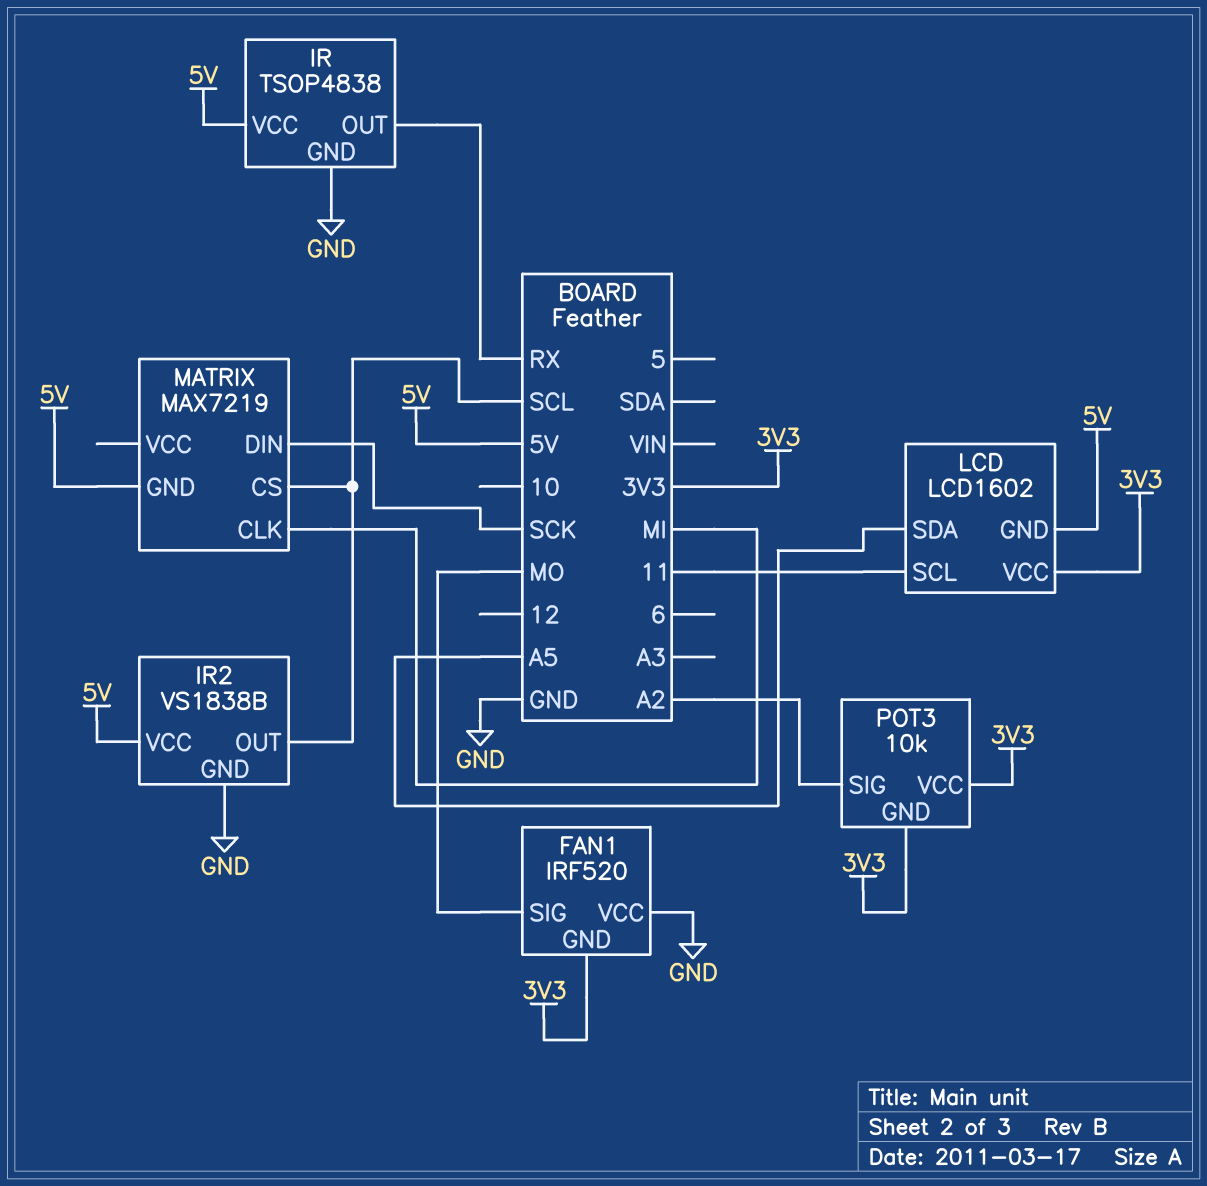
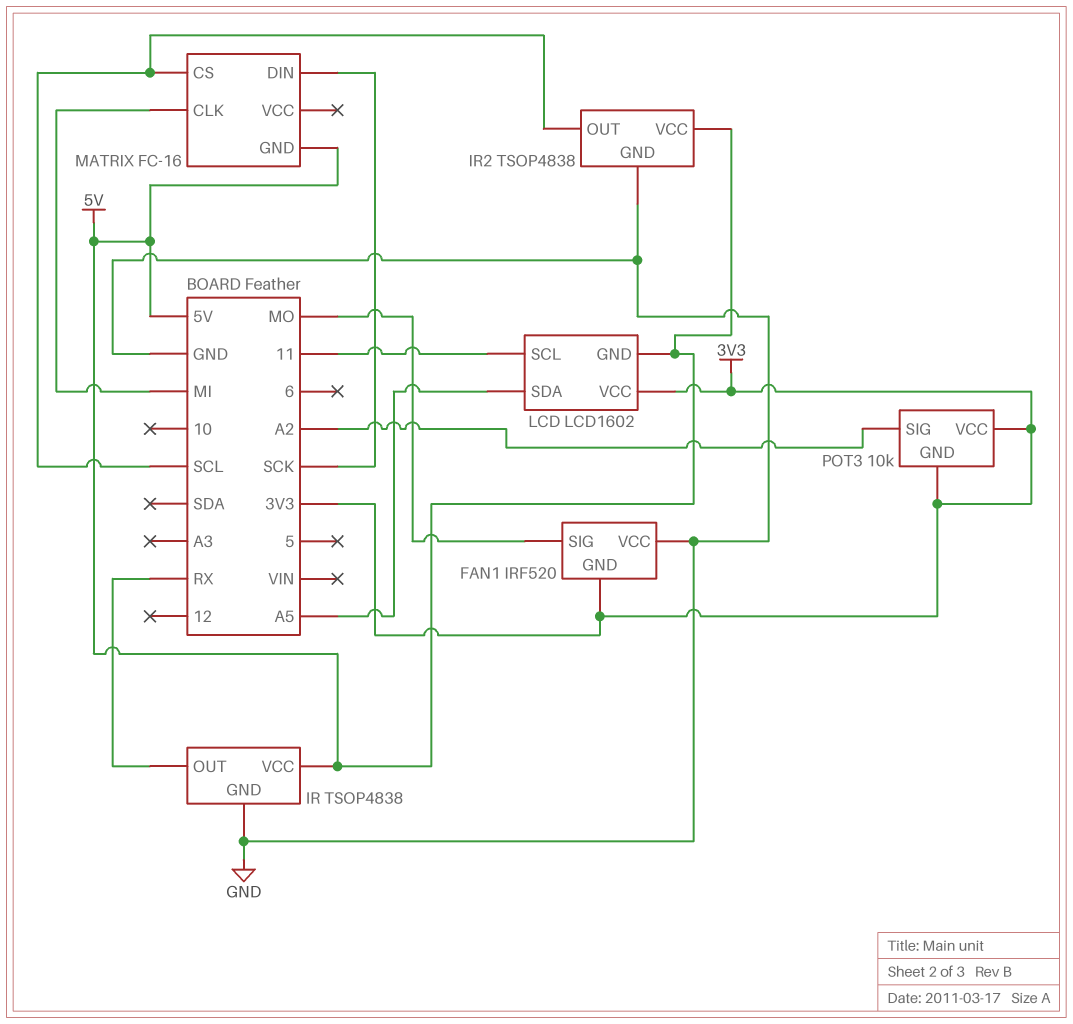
IR2: VS1838B -> TSOP4838
MATRIX: MAX7219 -> FC-16

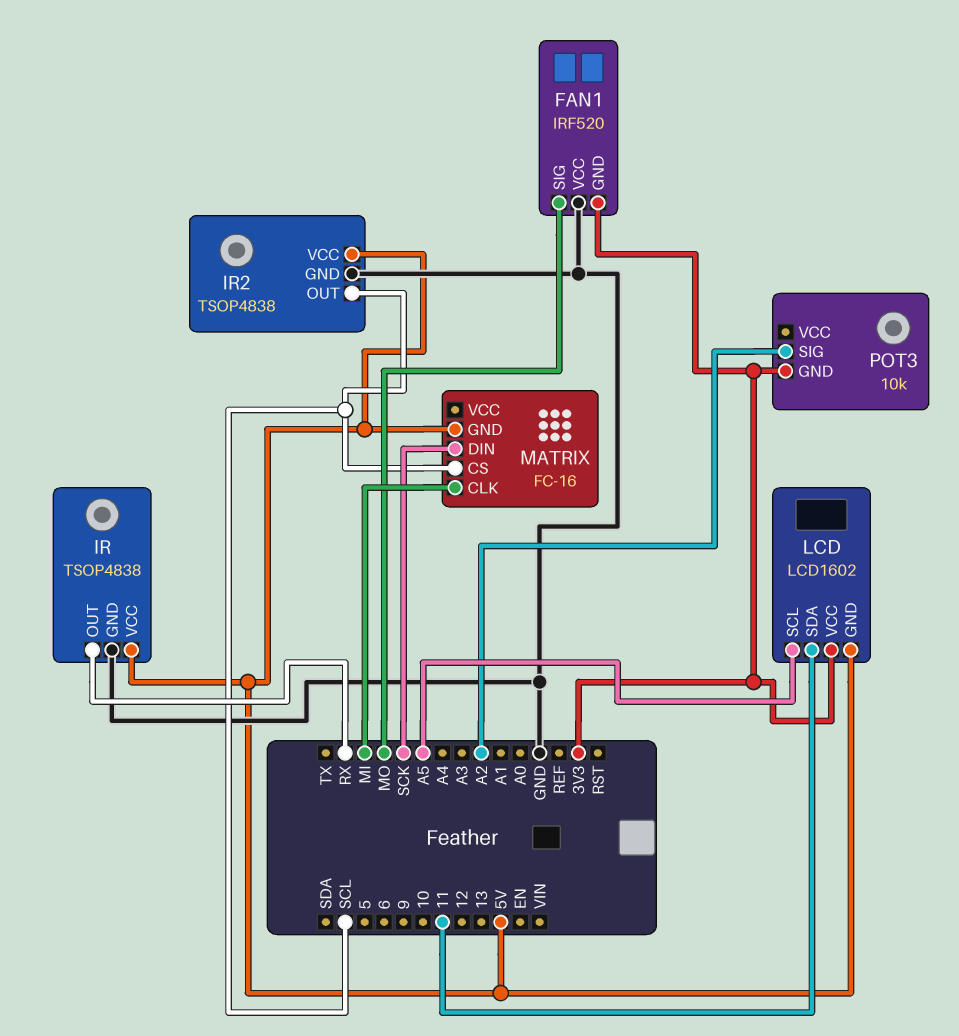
LCD pin SCL: 11 -> A5
LCD pin SDA: A5 -> 11
POT3 pin VCC: 3V3 -> none

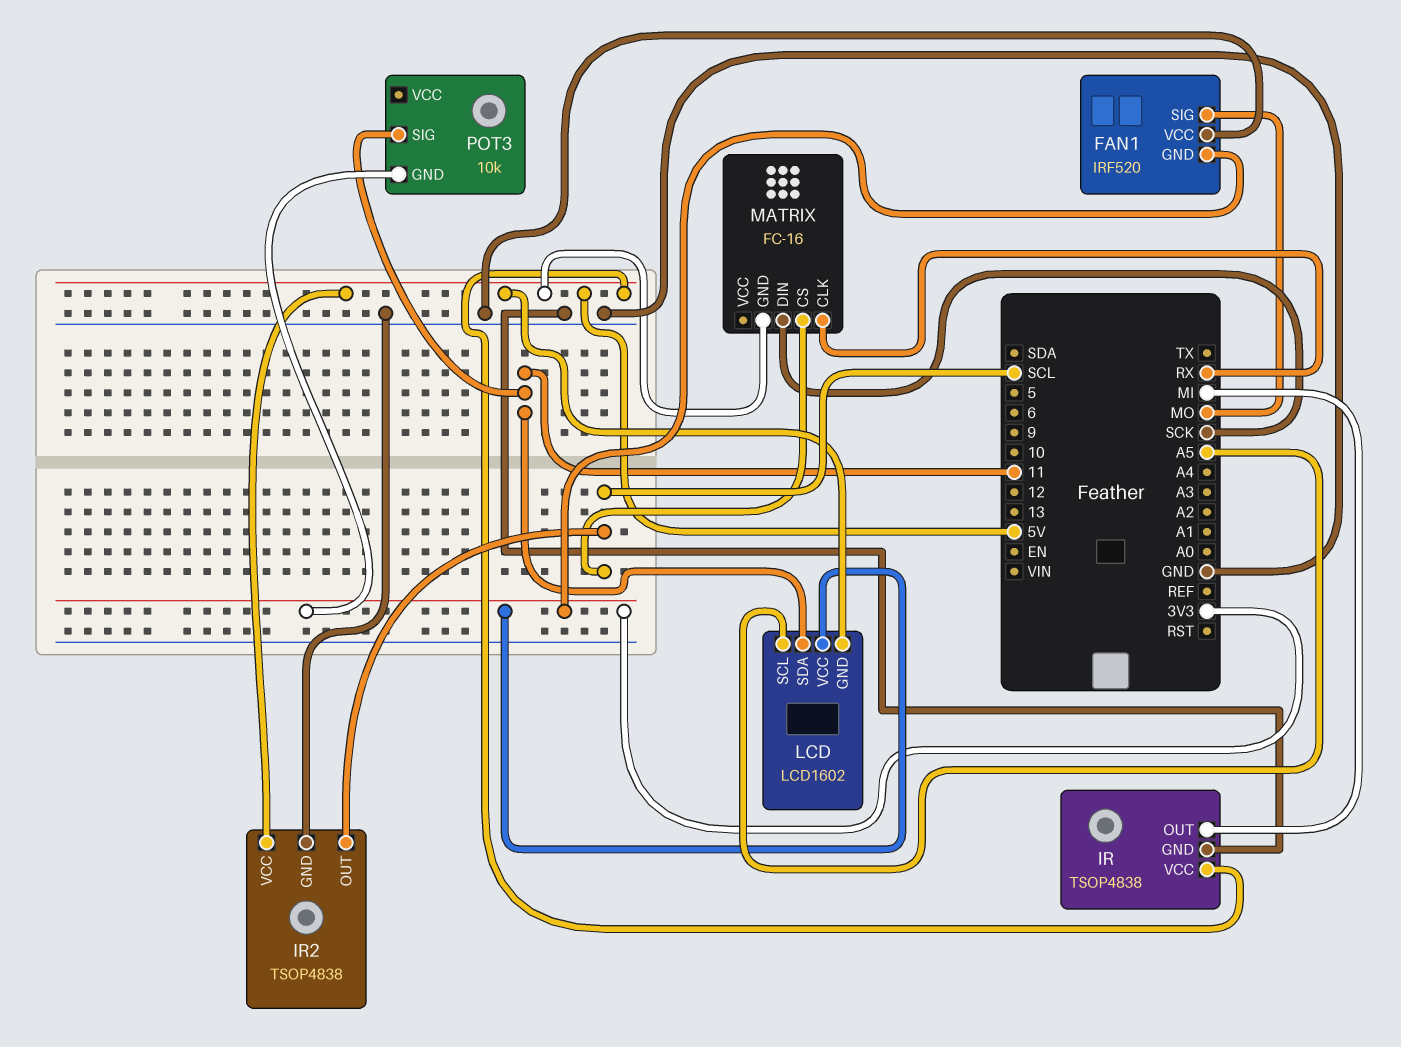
IR pin OUT: RX -> MI
MATRIX pin CLK: MI -> RX
POT3 pin SIG: A2 -> 11

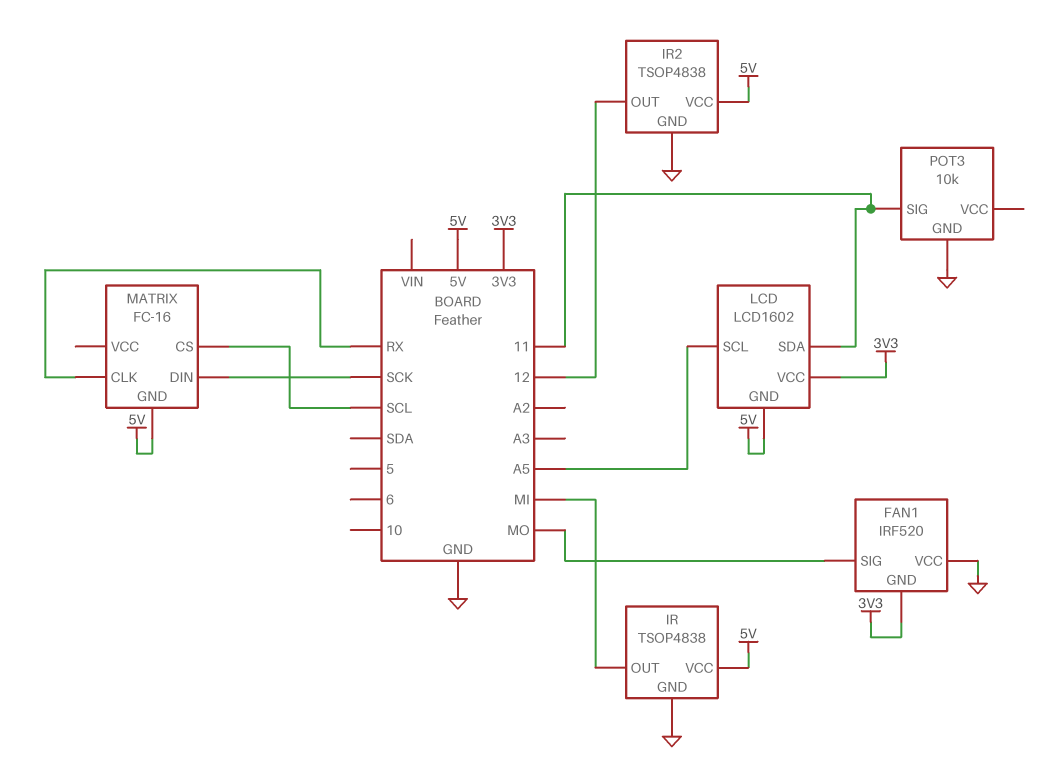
IR2 pin OUT: SCL -> 12
POT3 pin GND: 3V3 -> GND

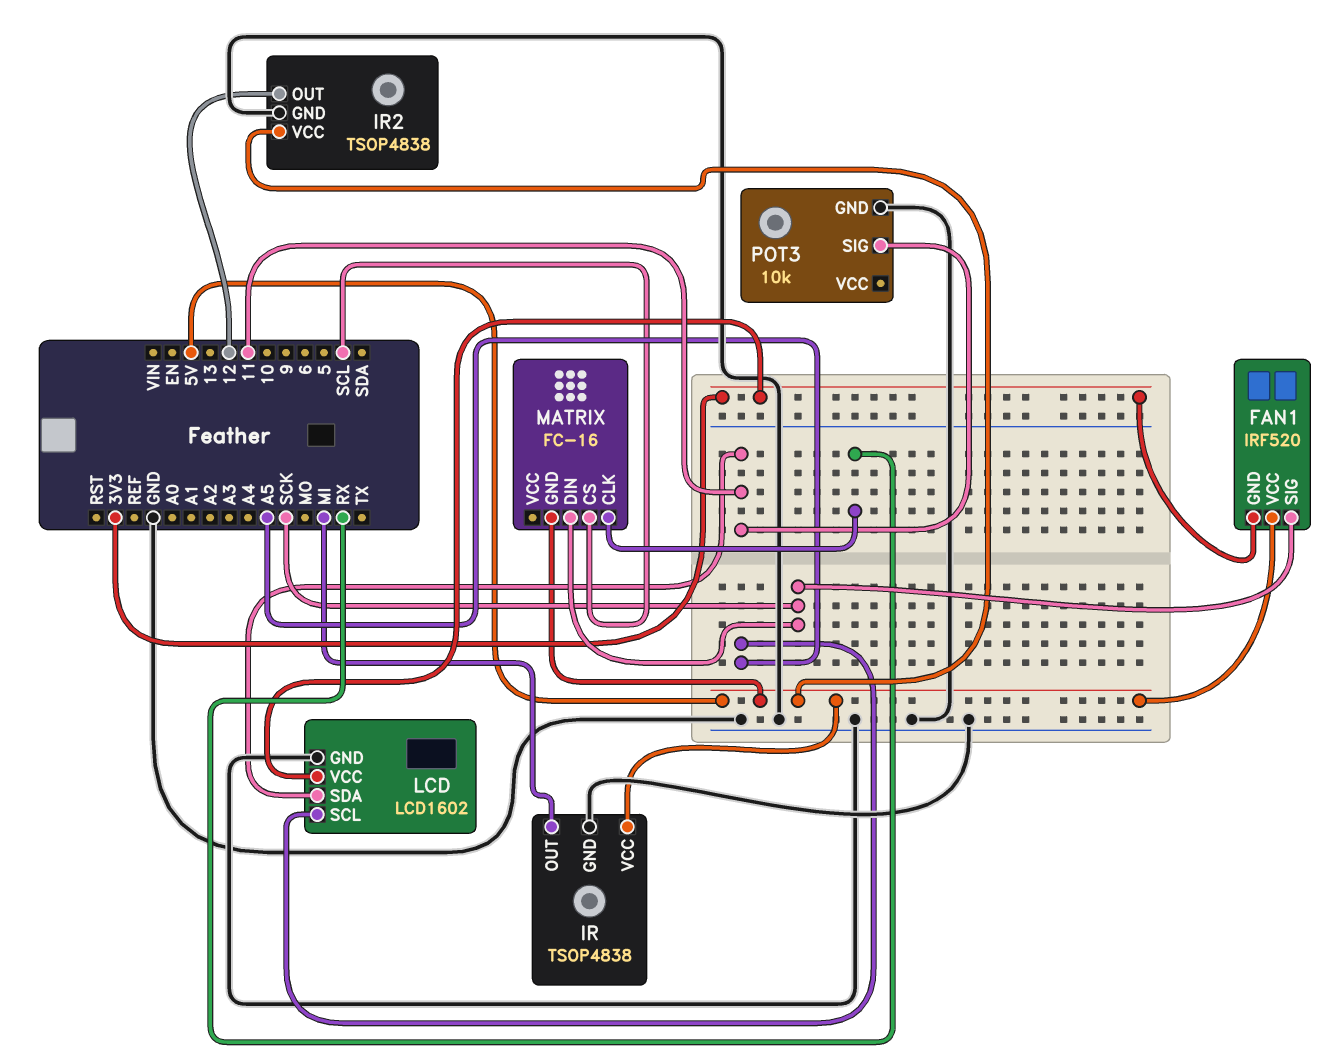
FAN1 pin SIG: MO -> SCK
FAN1 pin VCC: GND -> 5V
LCD pin GND: 5V -> GND

